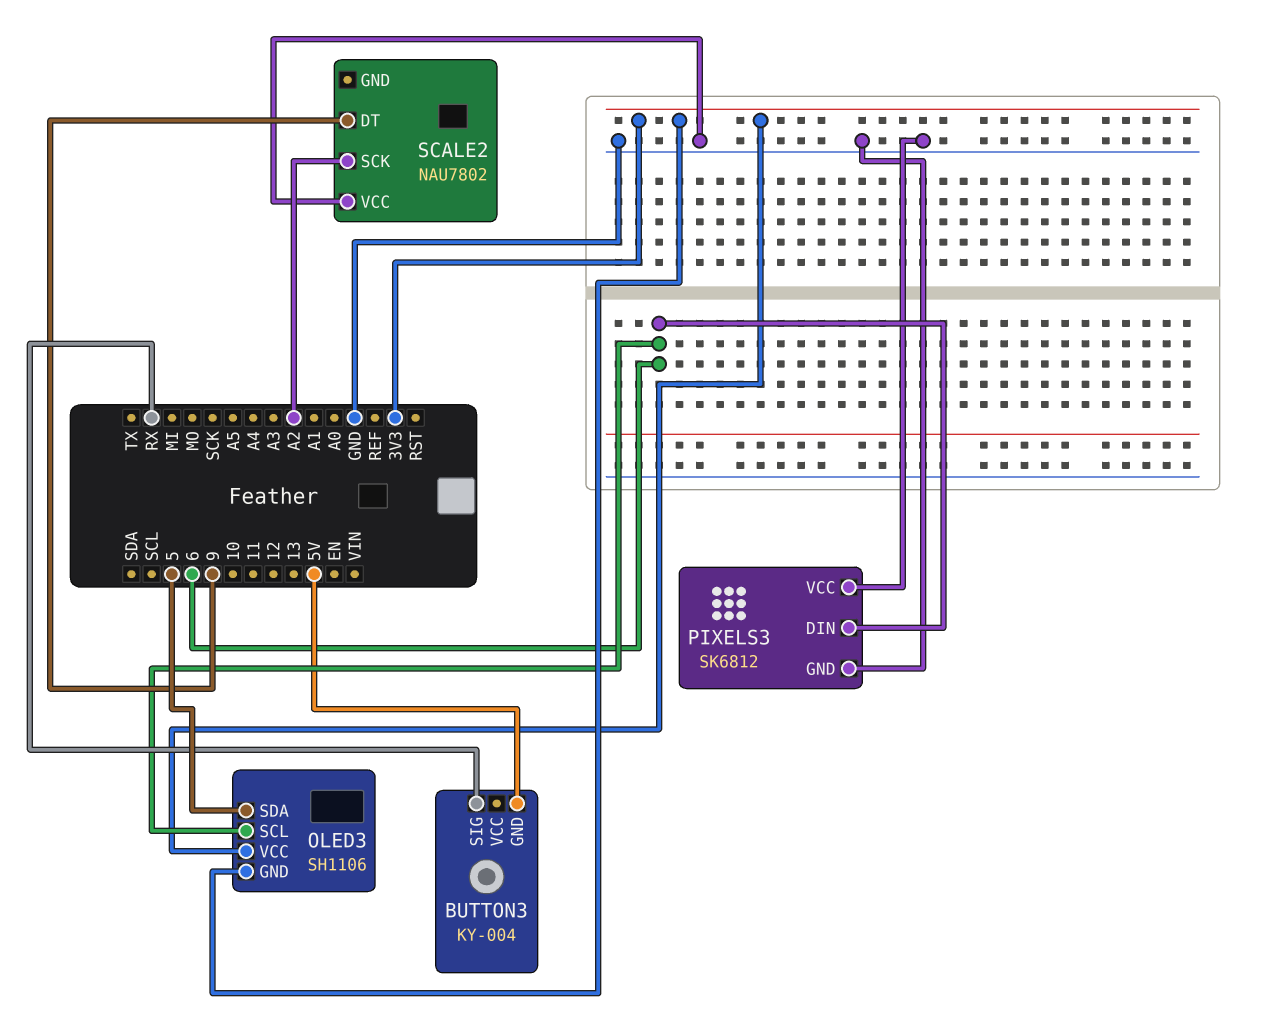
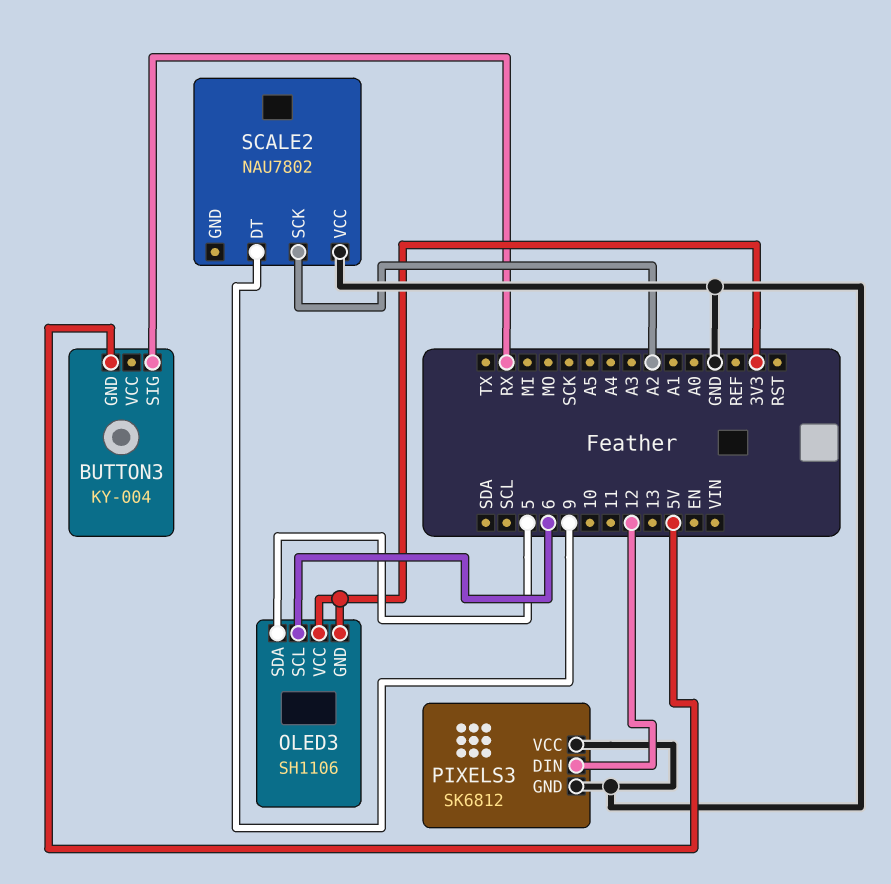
PIXELS3 pin DIN: 6 -> 12

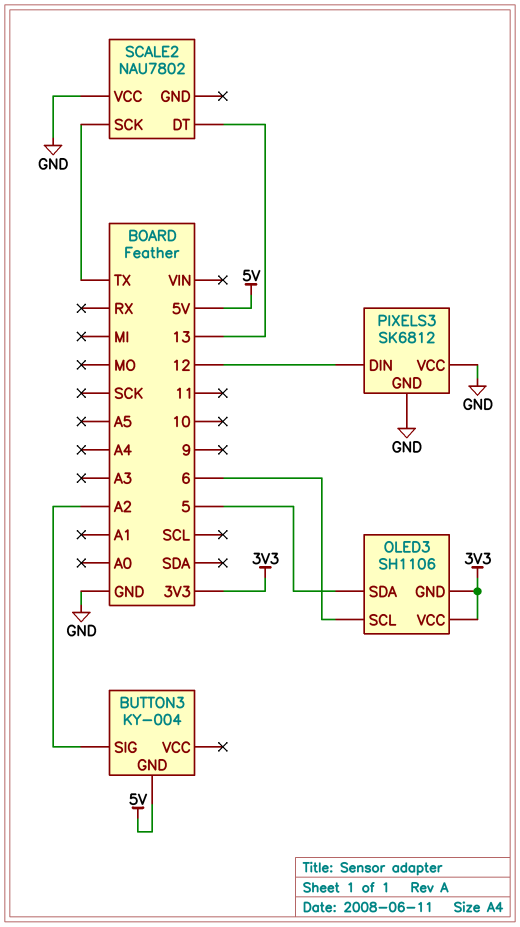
BUTTON3 pin SIG: RX -> A2
SCALE2 pin DT: 9 -> 13
SCALE2 pin SCK: A2 -> TX

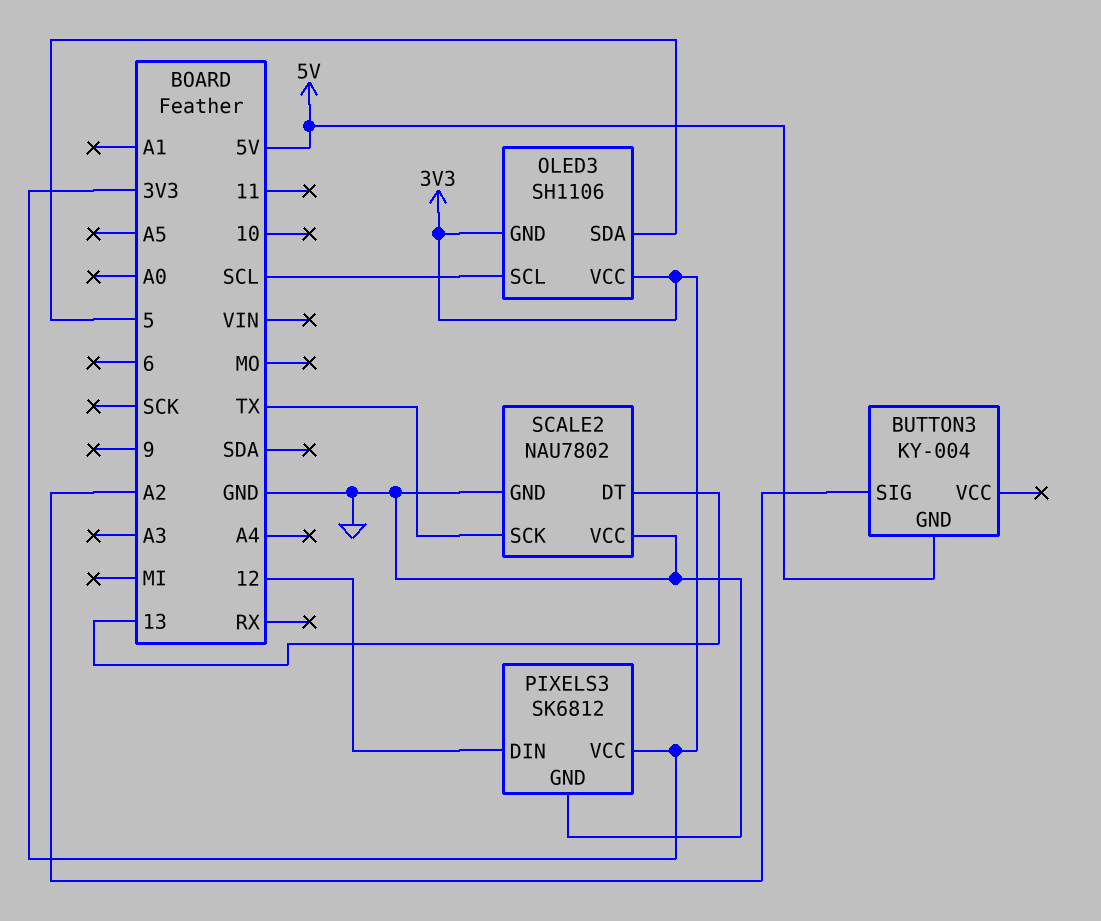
OLED3 pin SCL: 6 -> SCL
PIXELS3 pin VCC: GND -> 3V3
SCALE2 pin GND: none -> GND

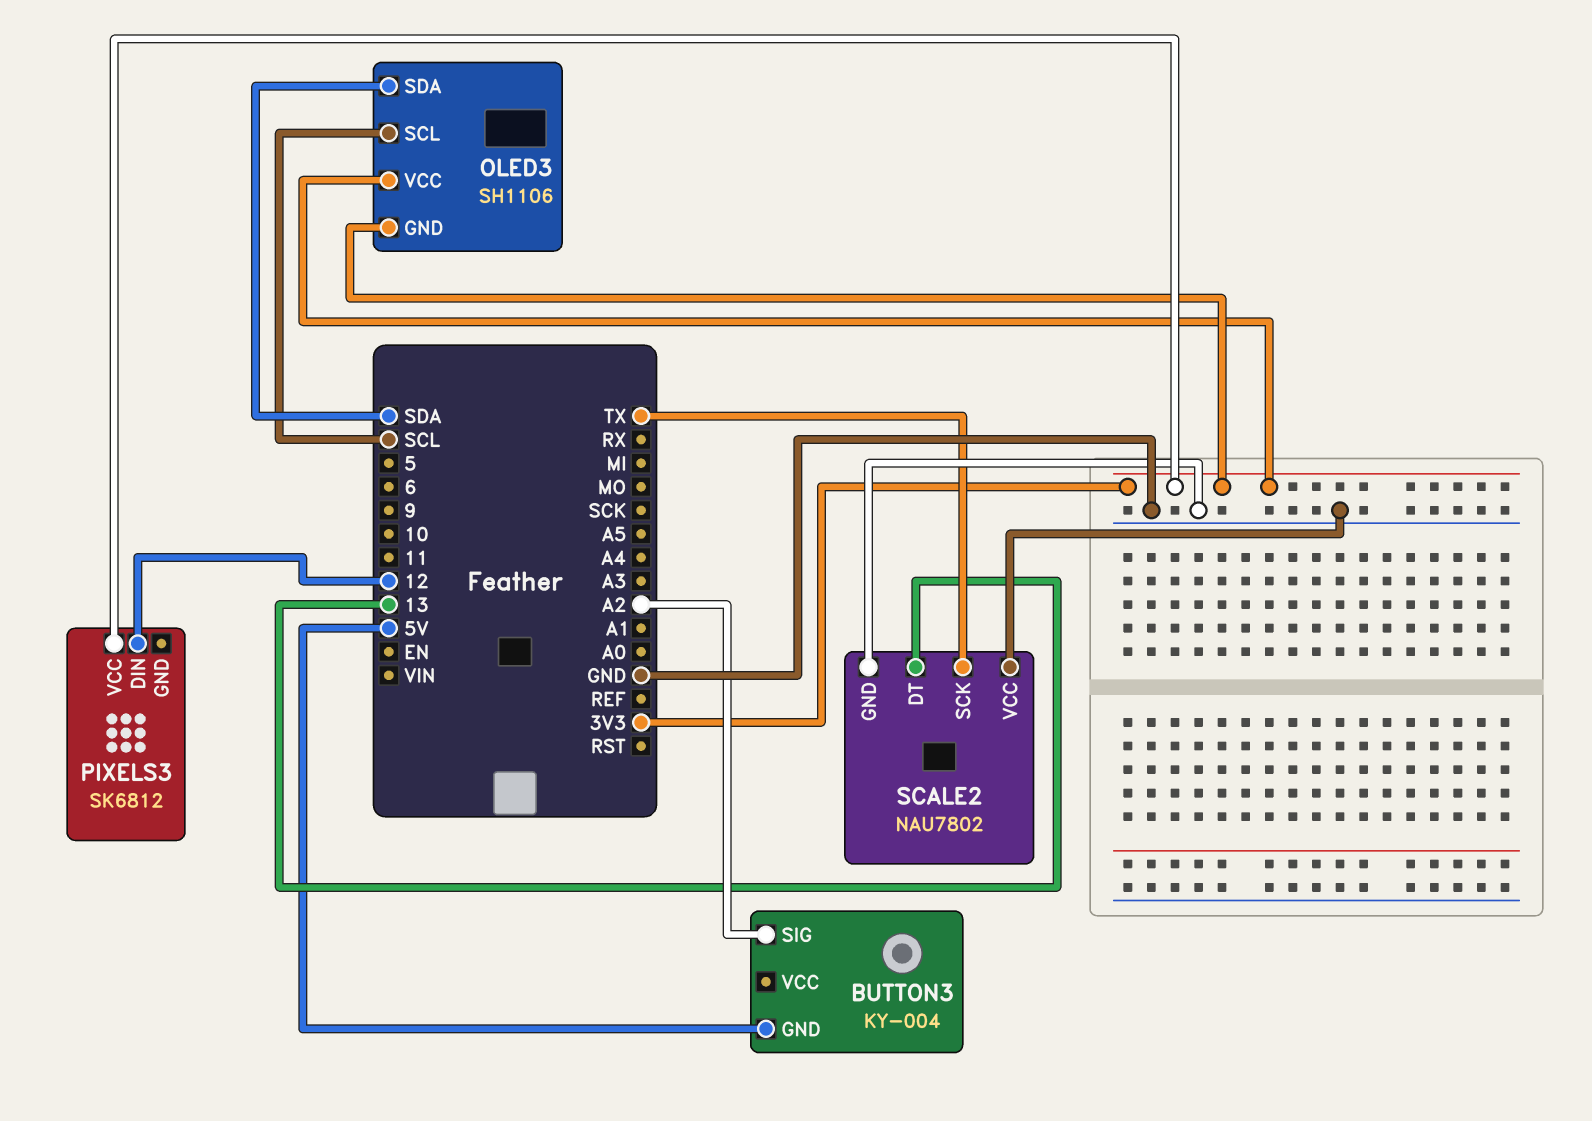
OLED3 pin SDA: 5 -> SDA
PIXELS3 pin GND: GND -> none

